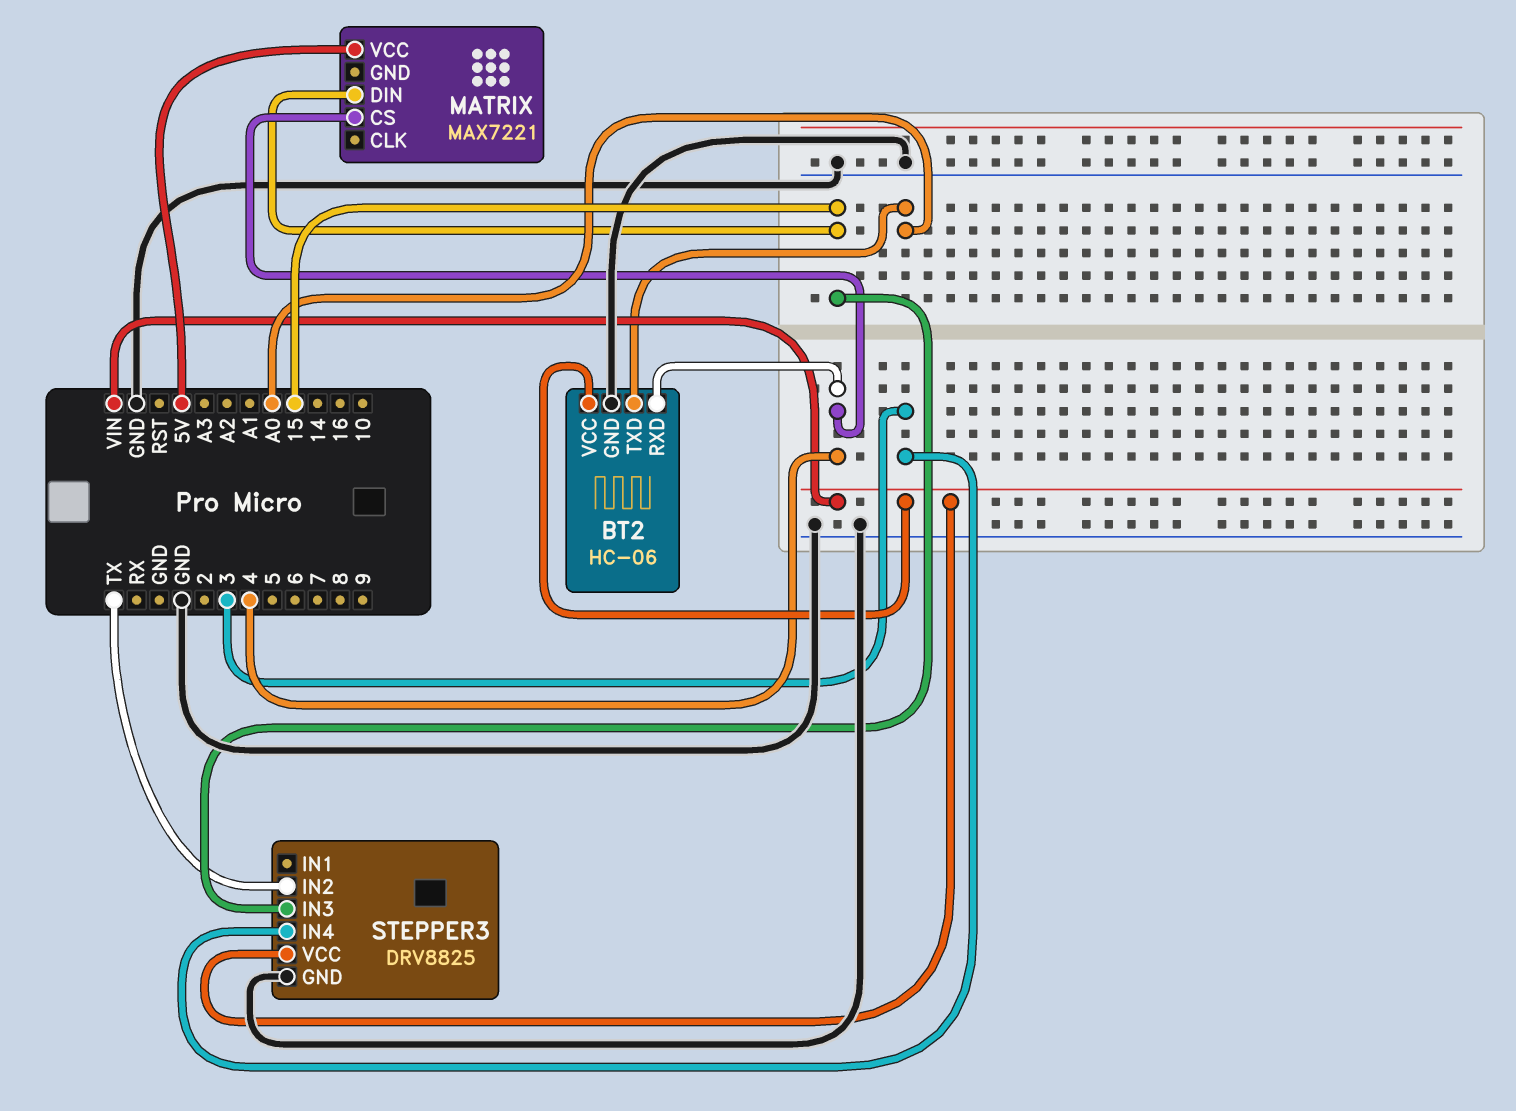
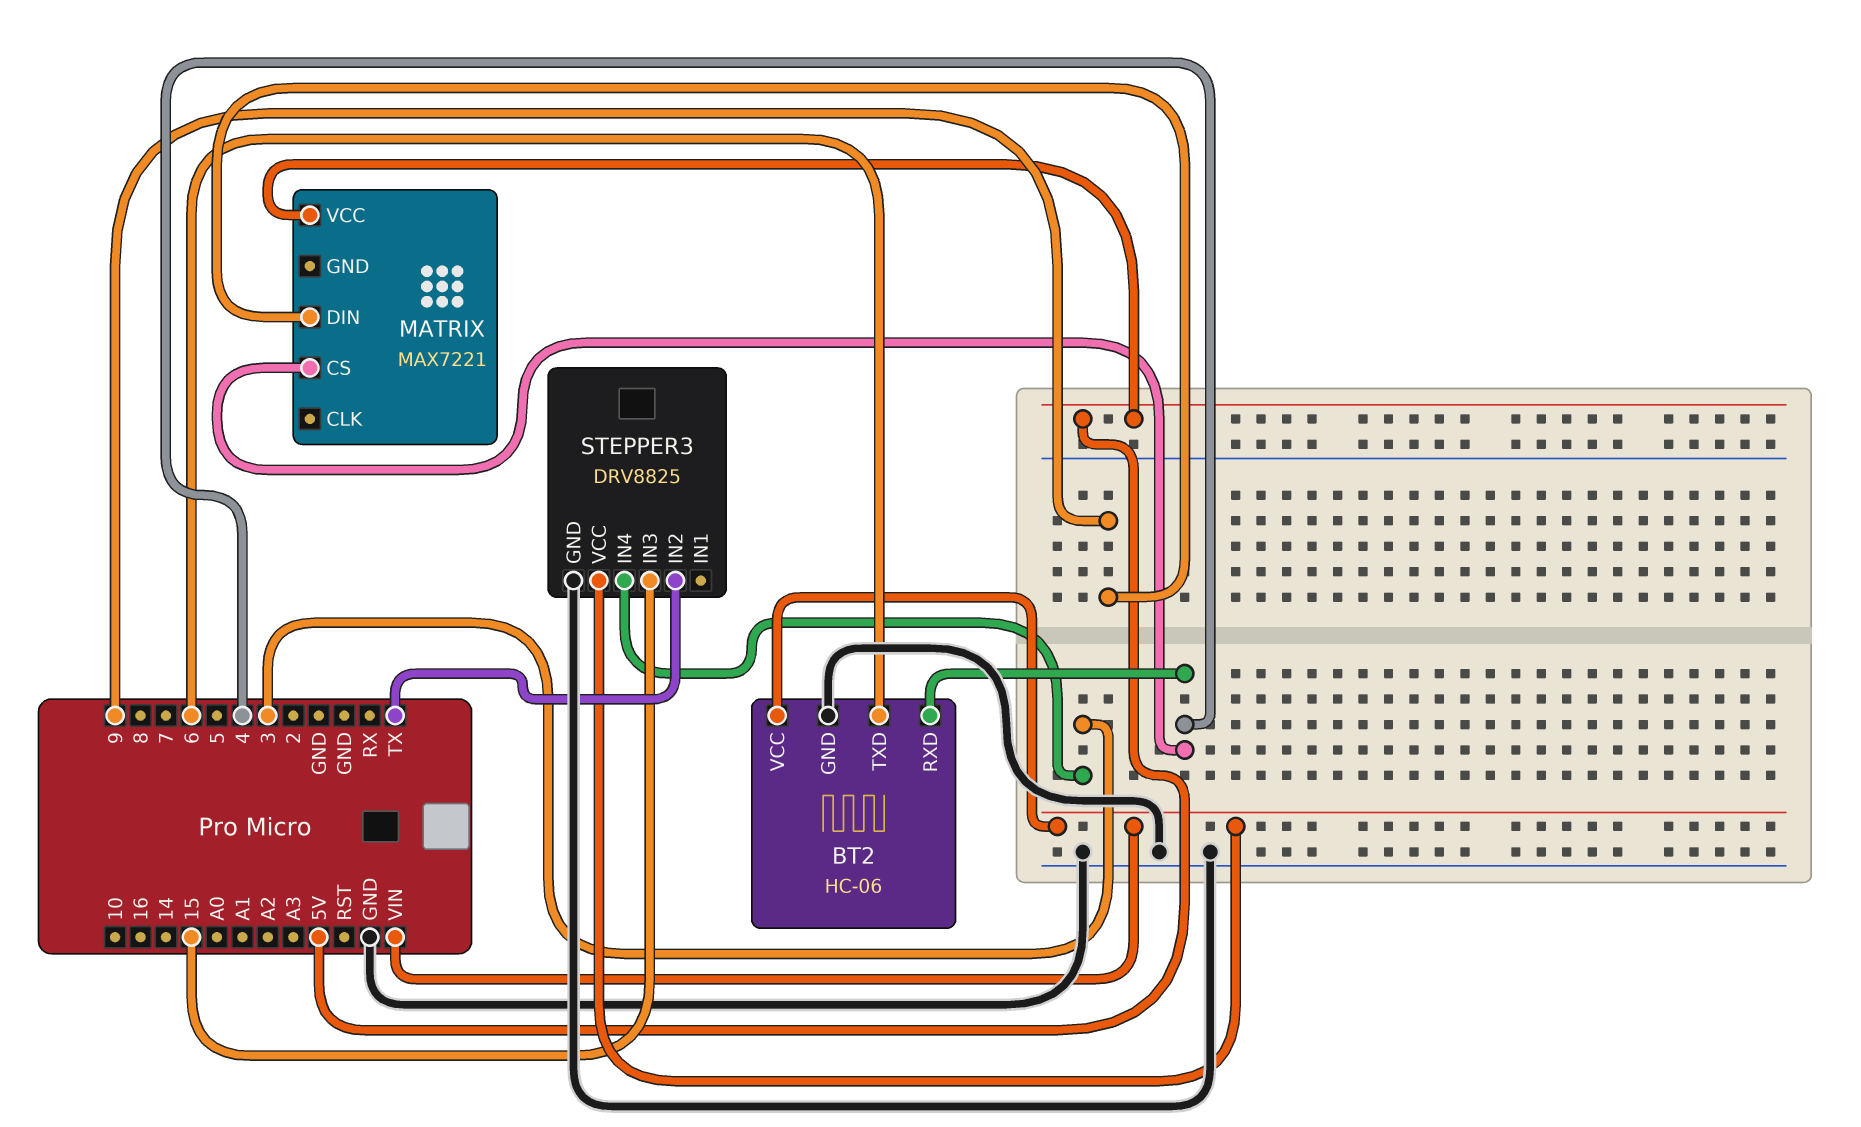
BT2 pin TXD: A0 -> 6
MATRIX pin DIN: 15 -> 9

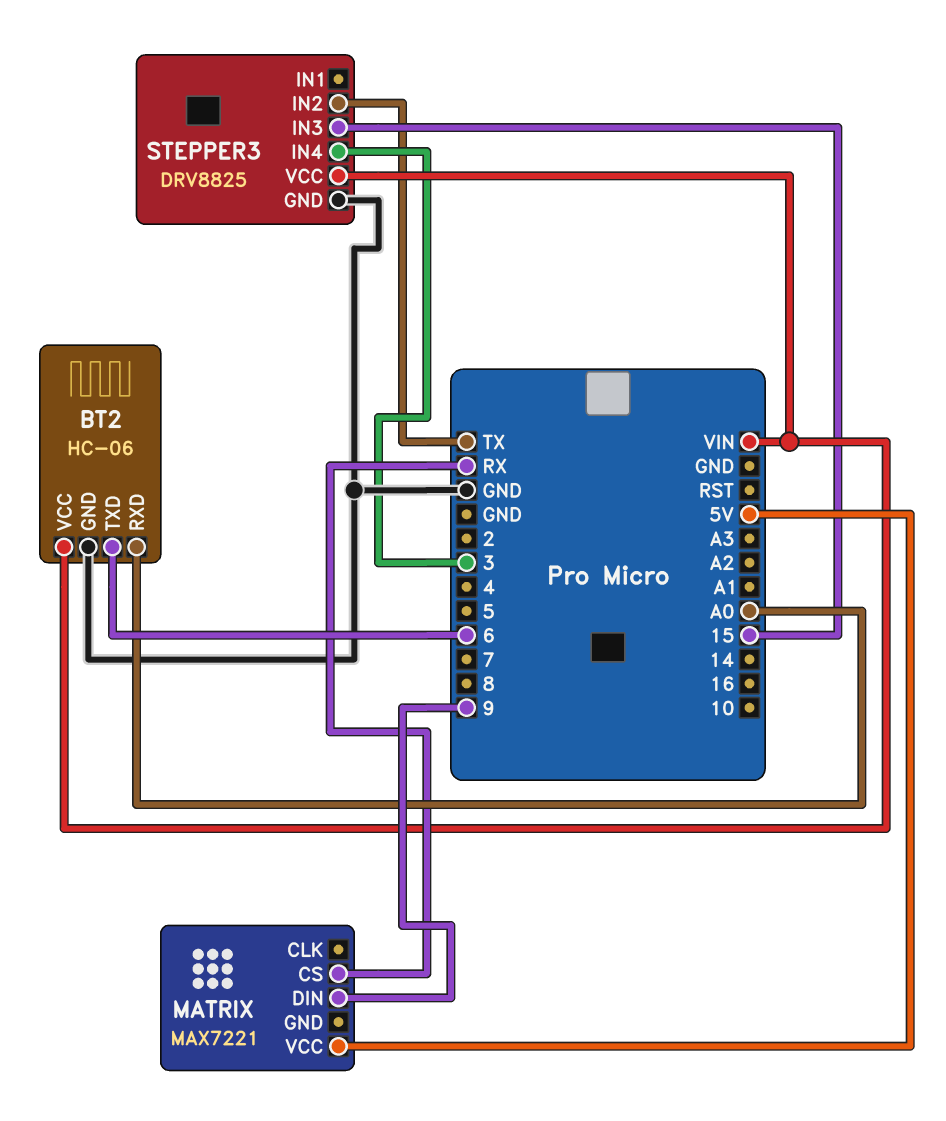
BT2 pin RXD: 4 -> A0
MATRIX pin CS: 4 -> RX

